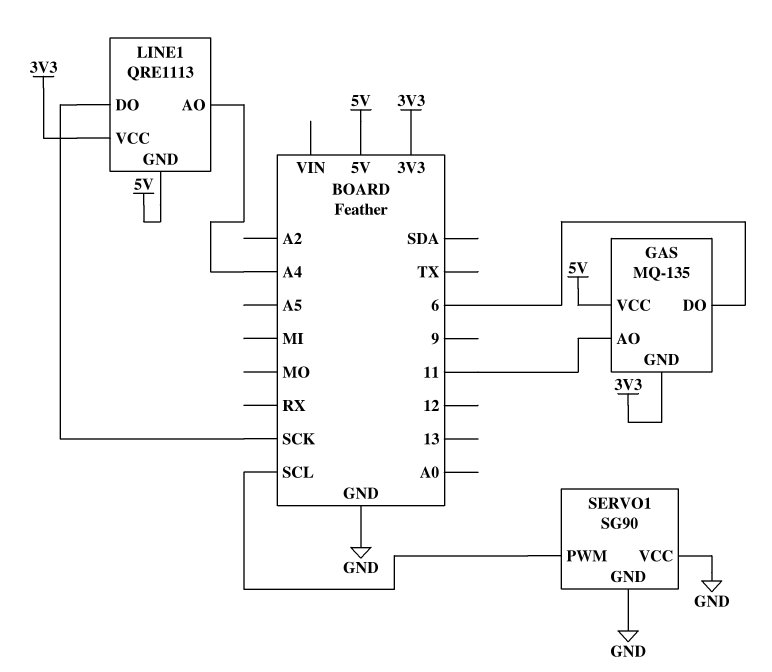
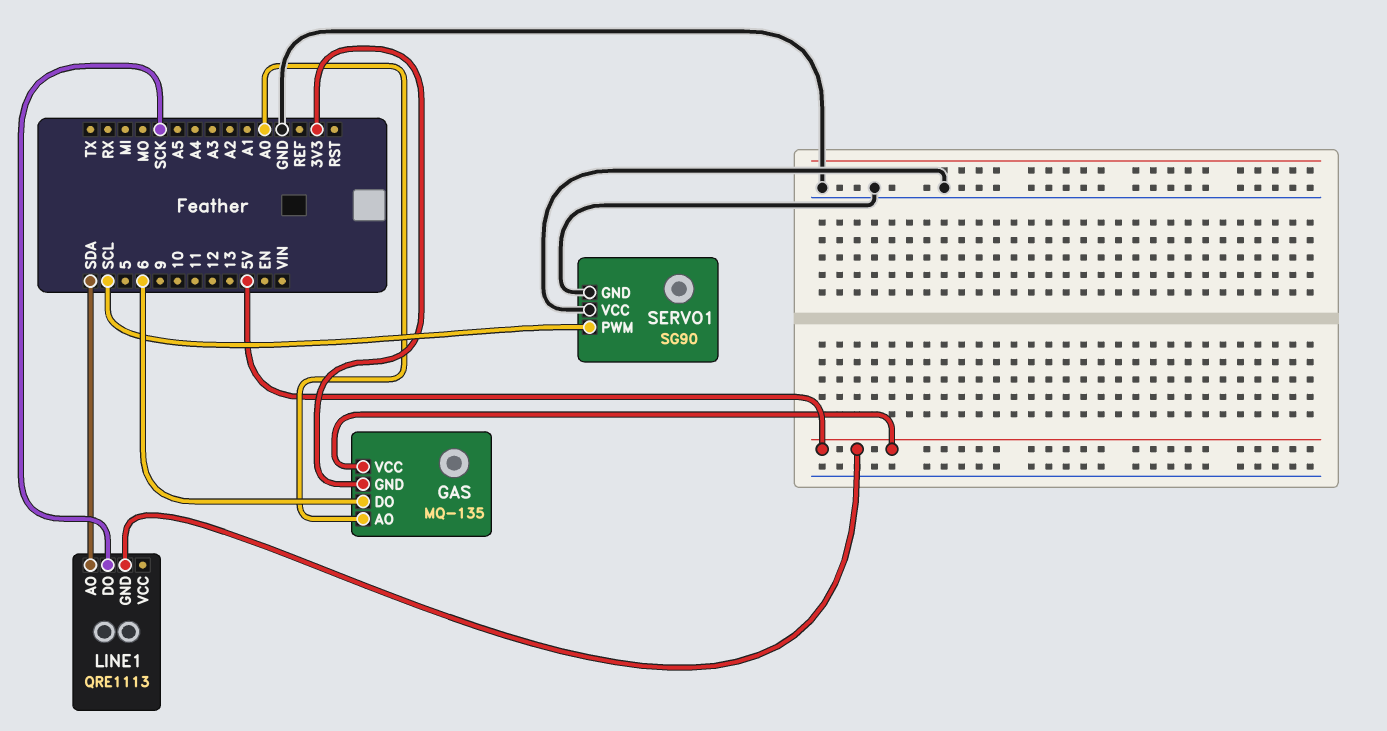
GAS pin AO: 11 -> A0
LINE1 pin AO: A4 -> SDA
LINE1 pin VCC: 3V3 -> none

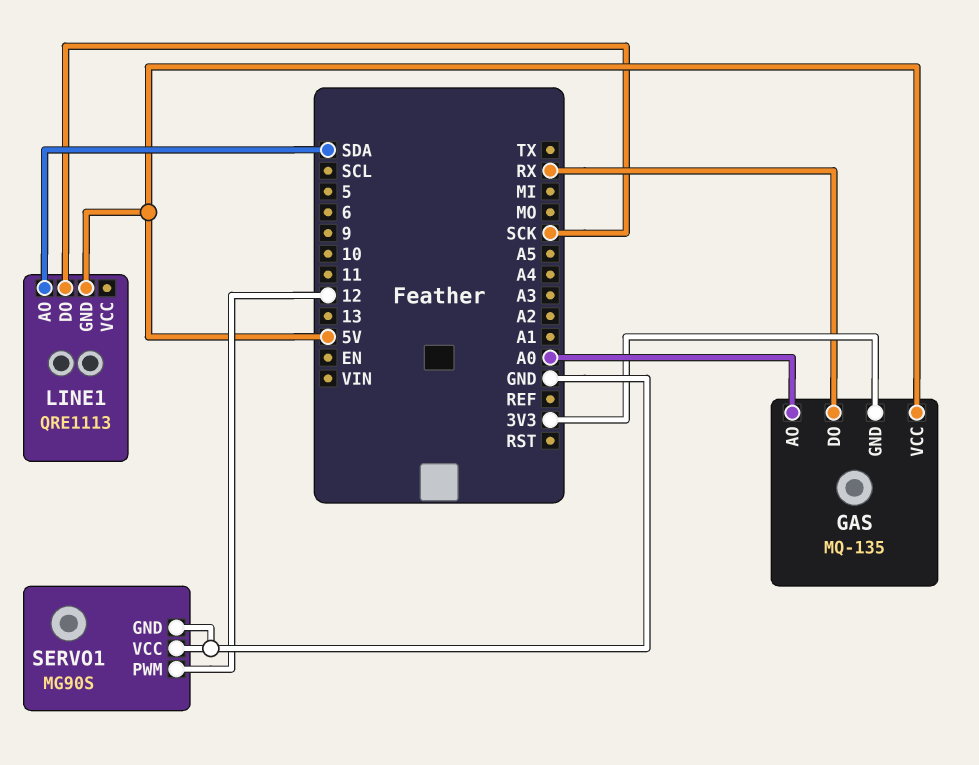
GAS pin DO: 6 -> RX
SERVO1: SG90 -> MG90S
SERVO1 pin PWM: SCL -> 12

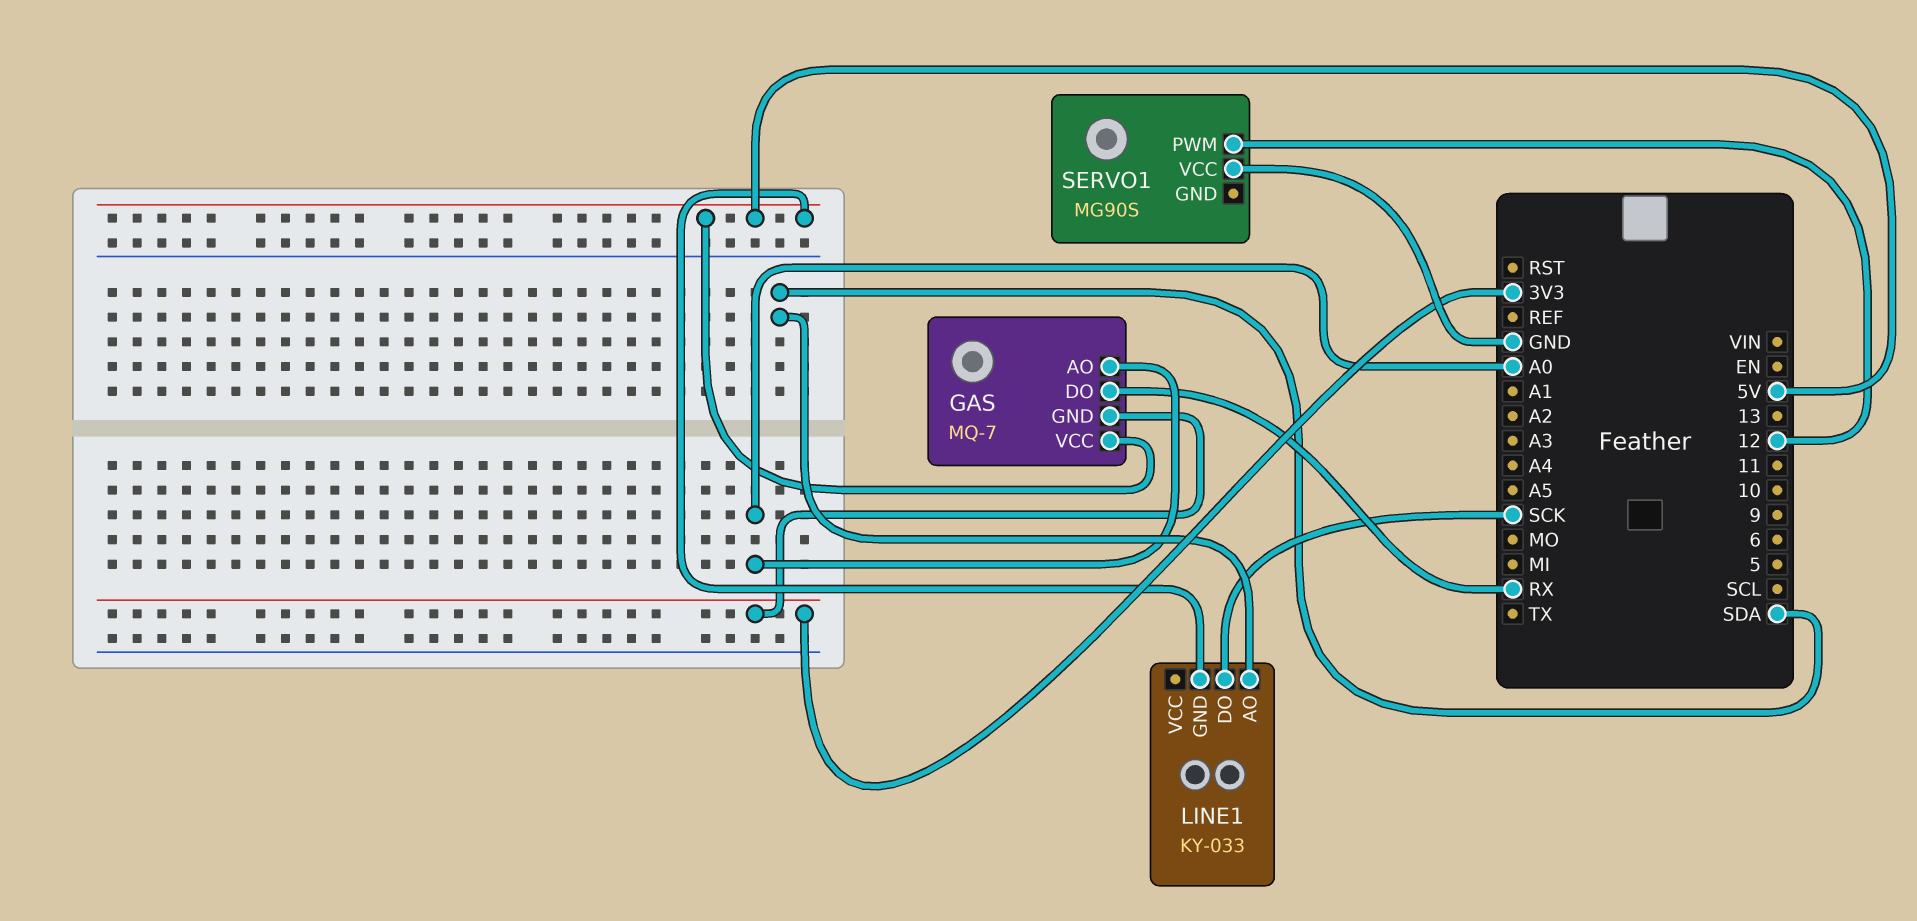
GAS: MQ-135 -> MQ-7
LINE1: QRE1113 -> KY-033
SERVO1 pin GND: GND -> none

